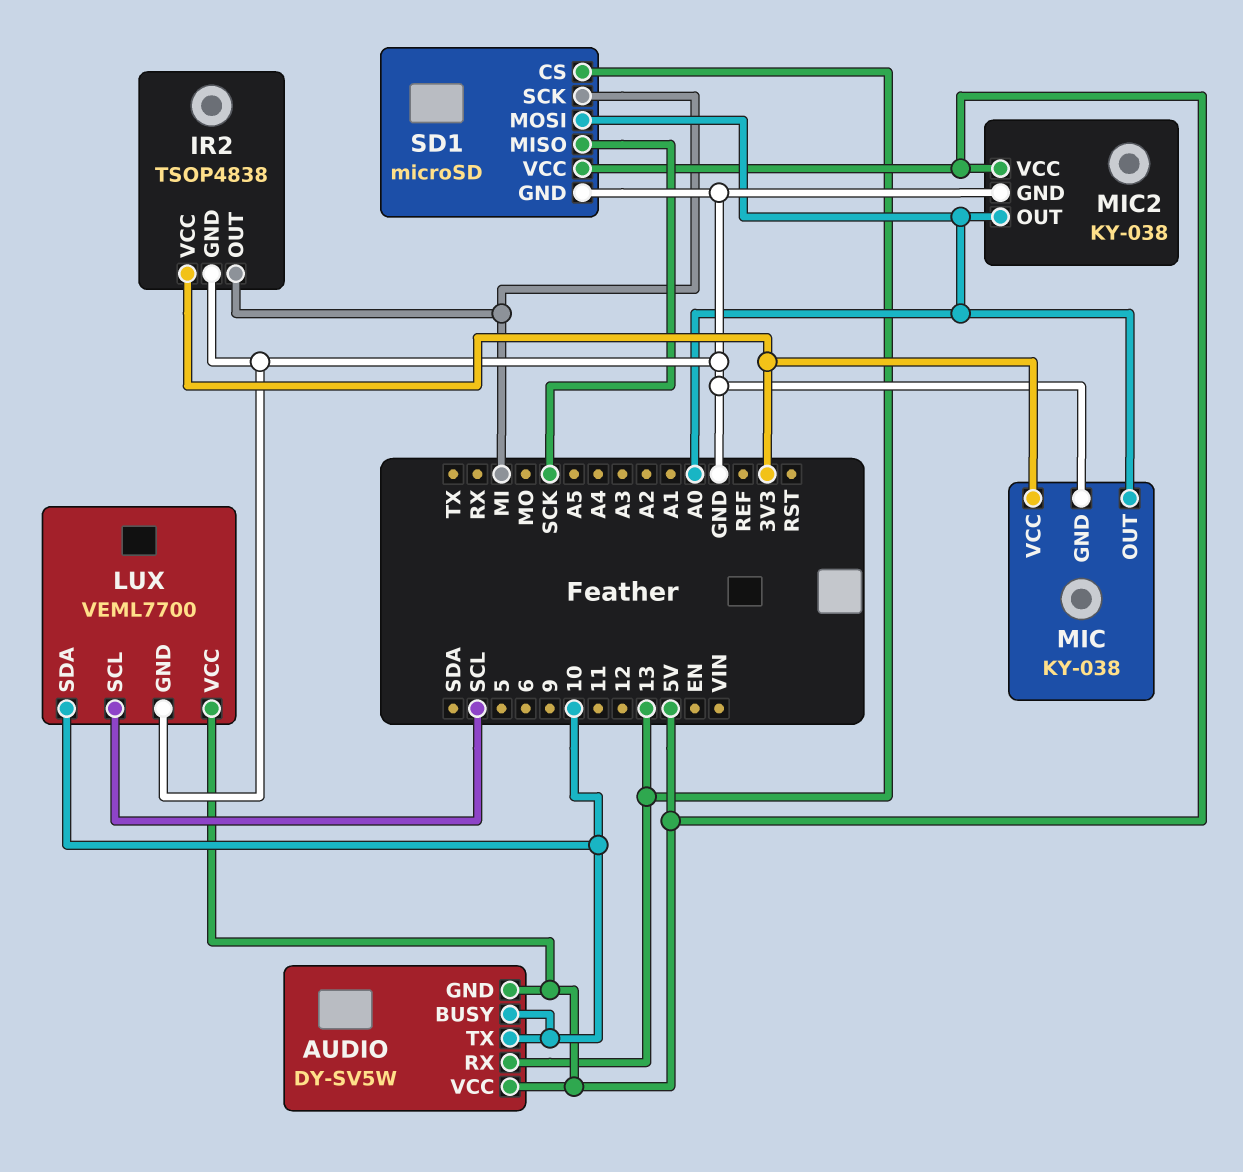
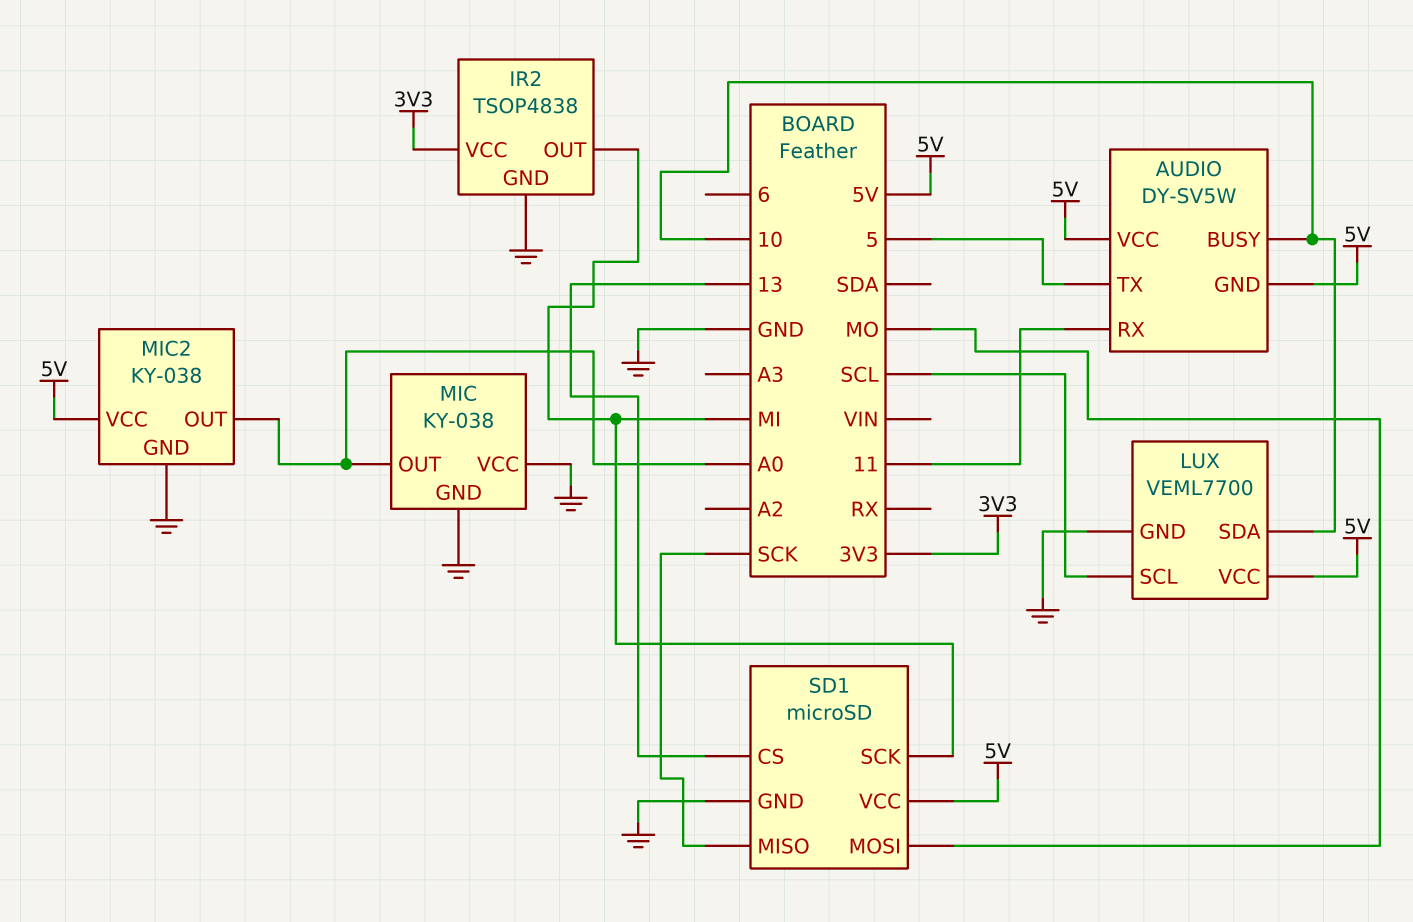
AUDIO pin RX: 13 -> 11
AUDIO pin TX: 10 -> 5
MIC pin VCC: 3V3 -> GND
SD1 pin MOSI: A0 -> MO

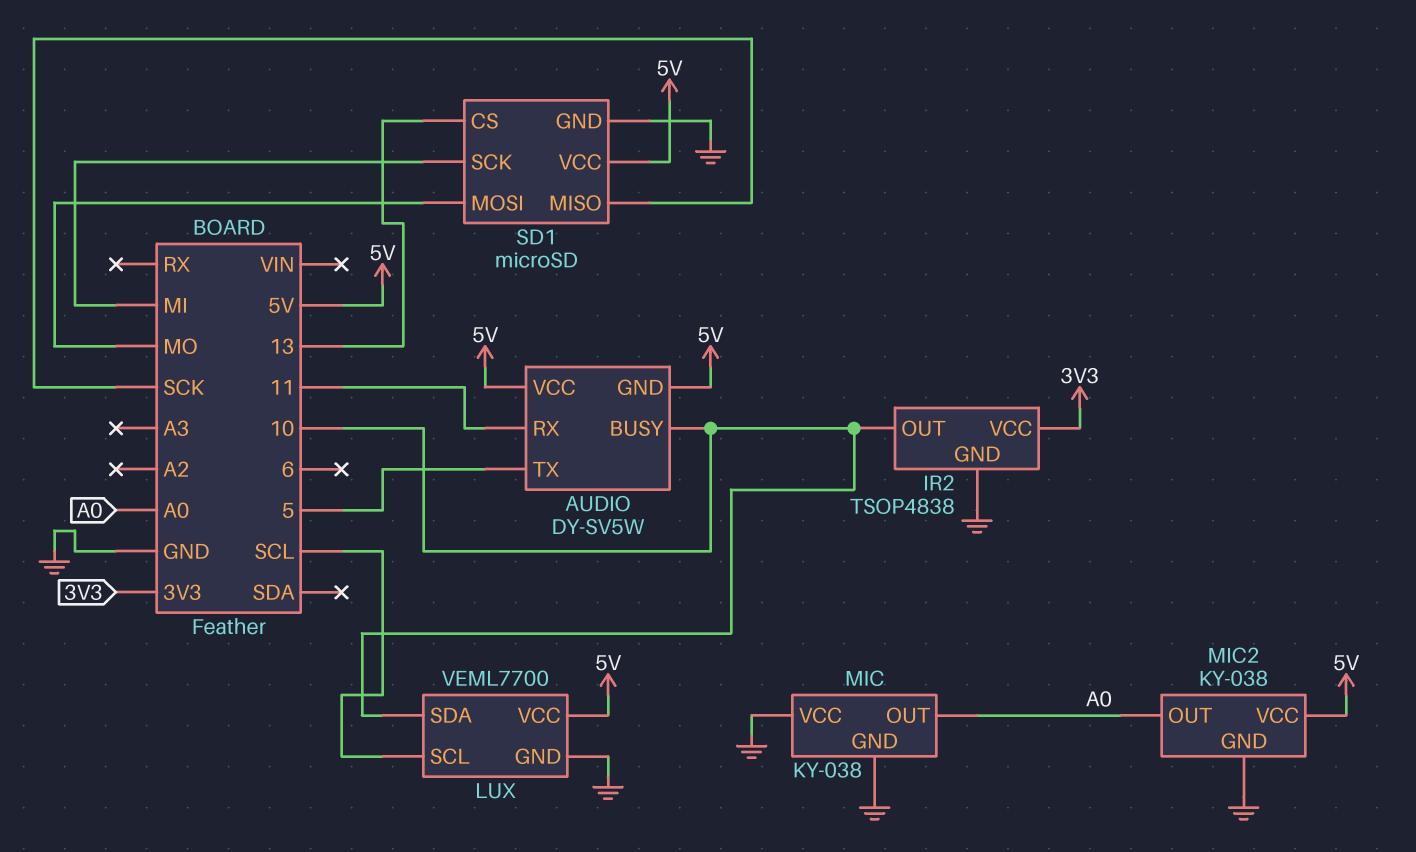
IR2 pin OUT: MI -> 10

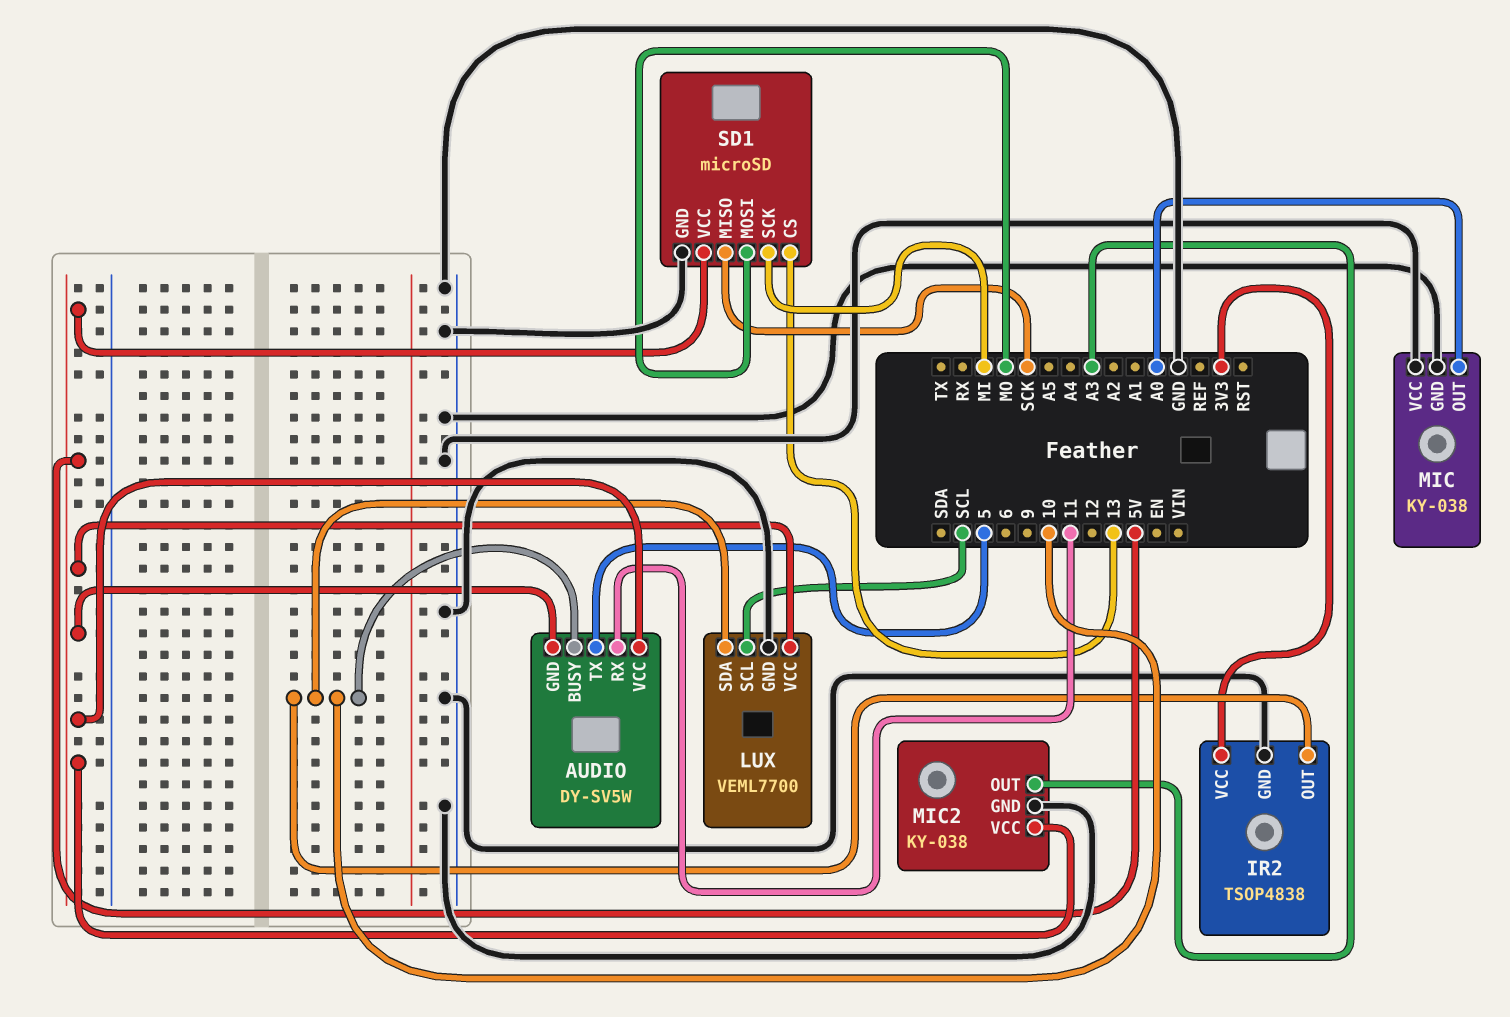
MIC2 pin OUT: A0 -> A3

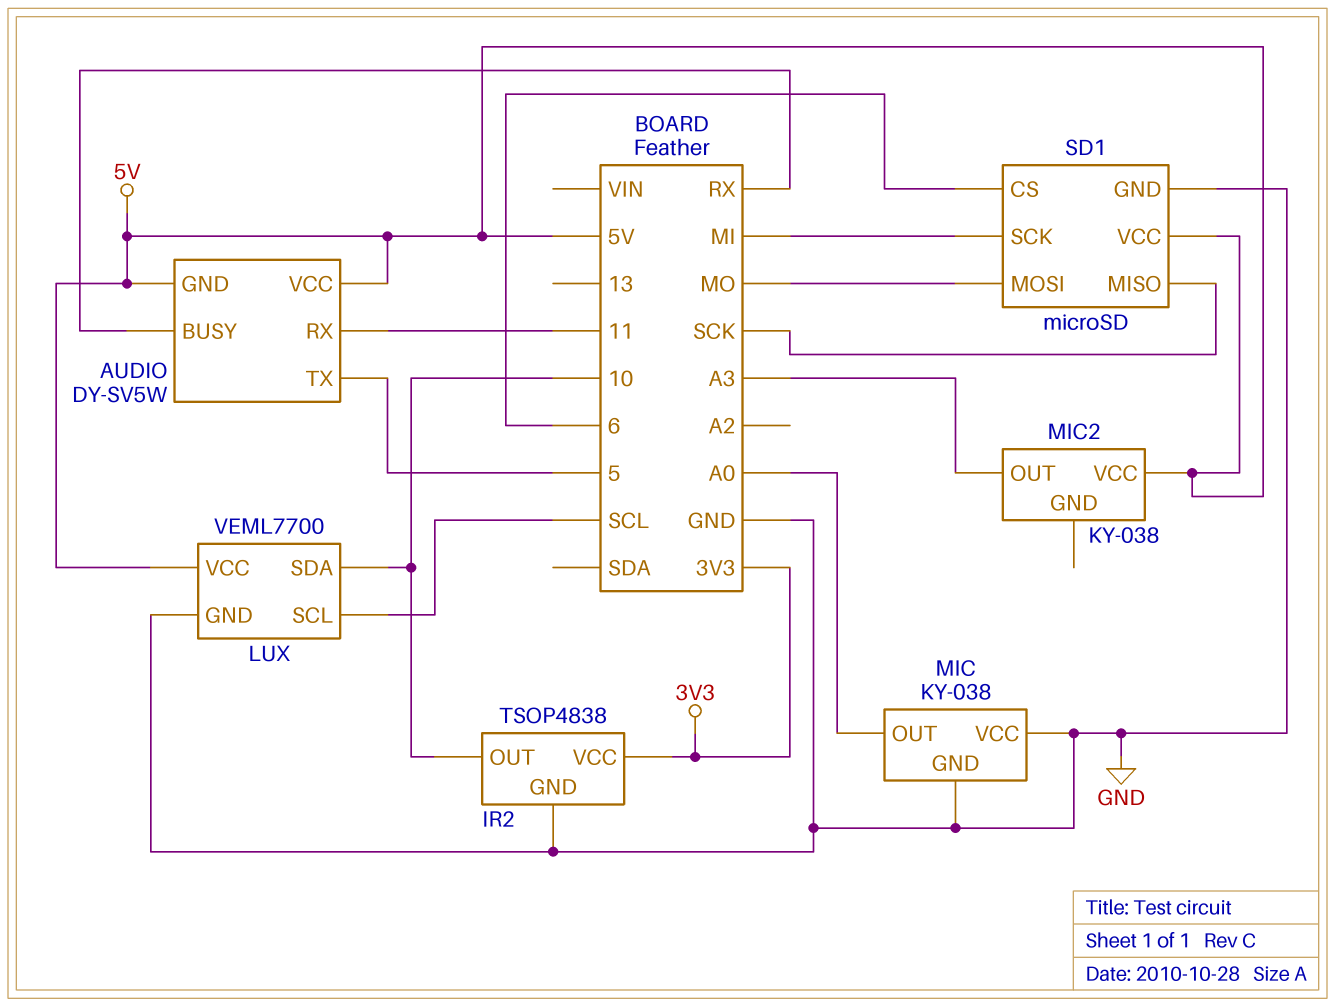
AUDIO pin BUSY: 10 -> RX
MIC2 pin GND: GND -> none
SD1 pin CS: 13 -> 6

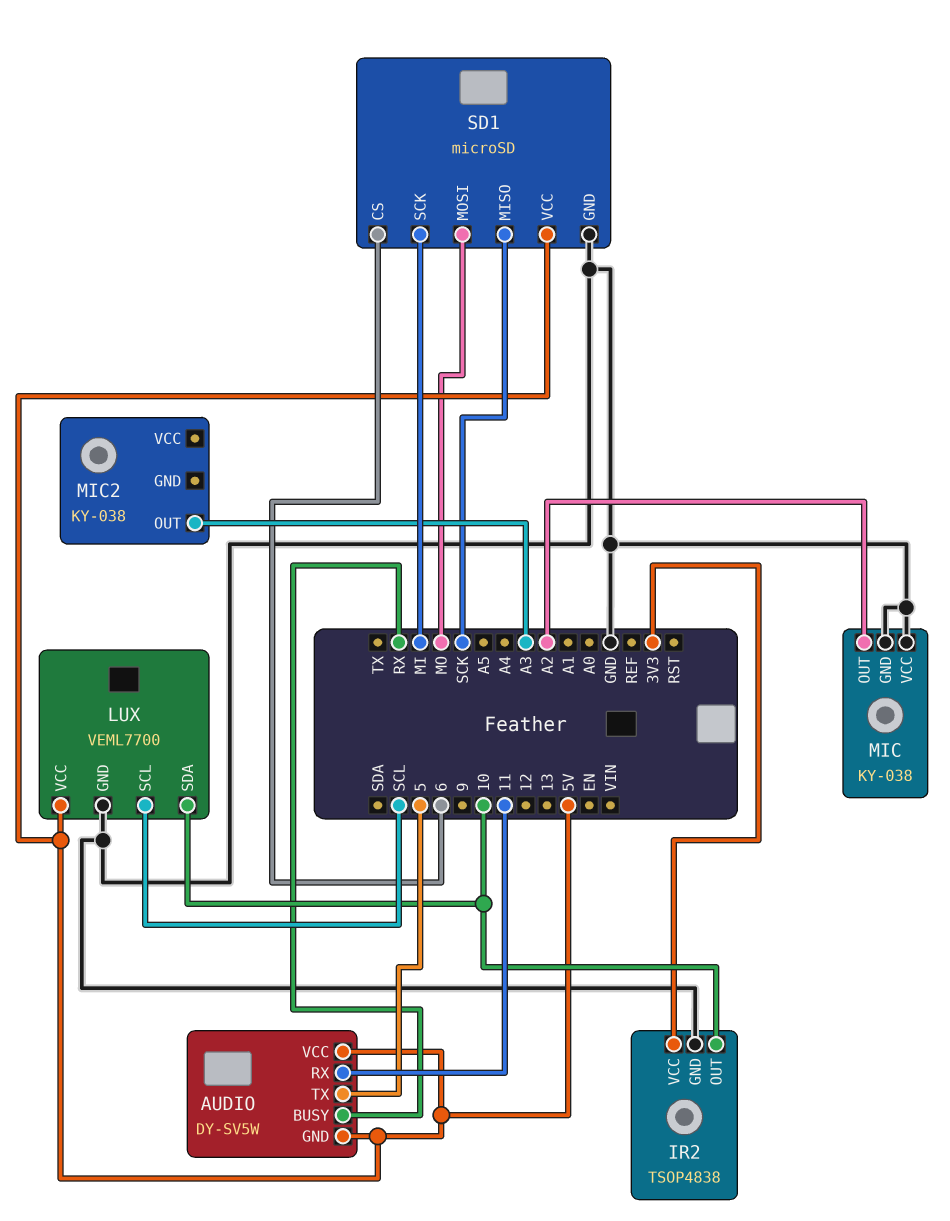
MIC pin OUT: A0 -> A2
MIC2 pin VCC: 5V -> none

